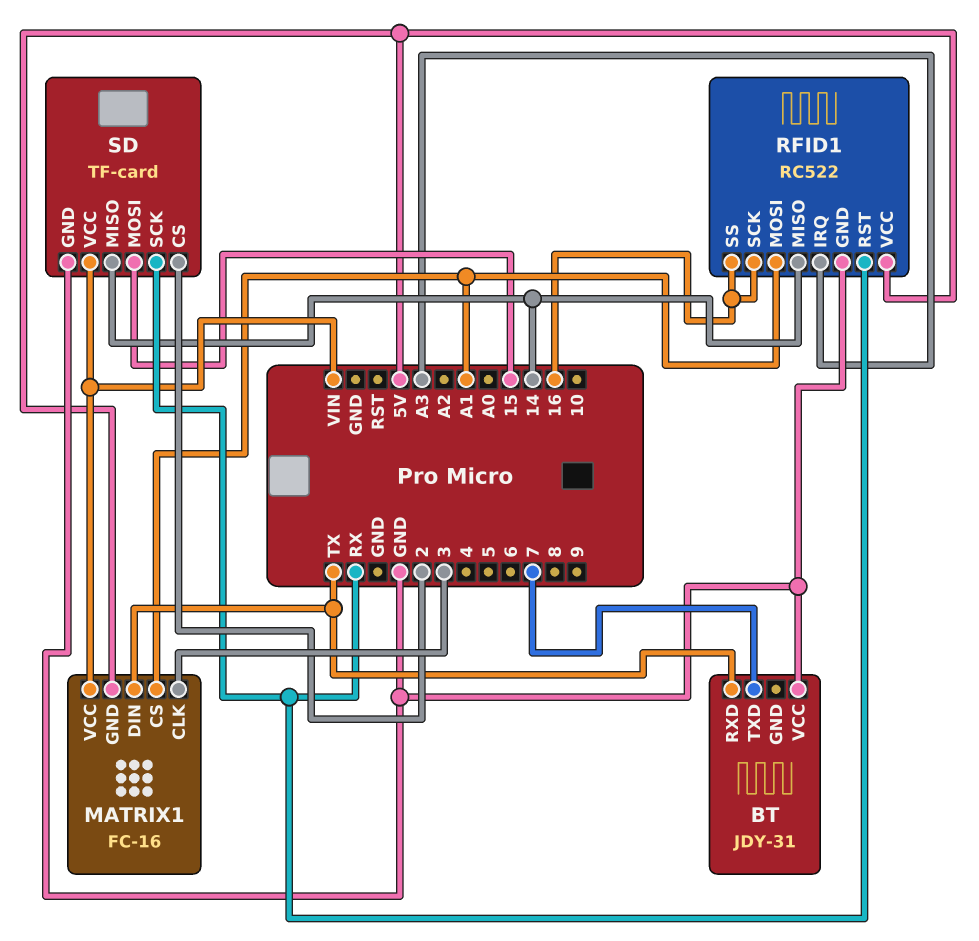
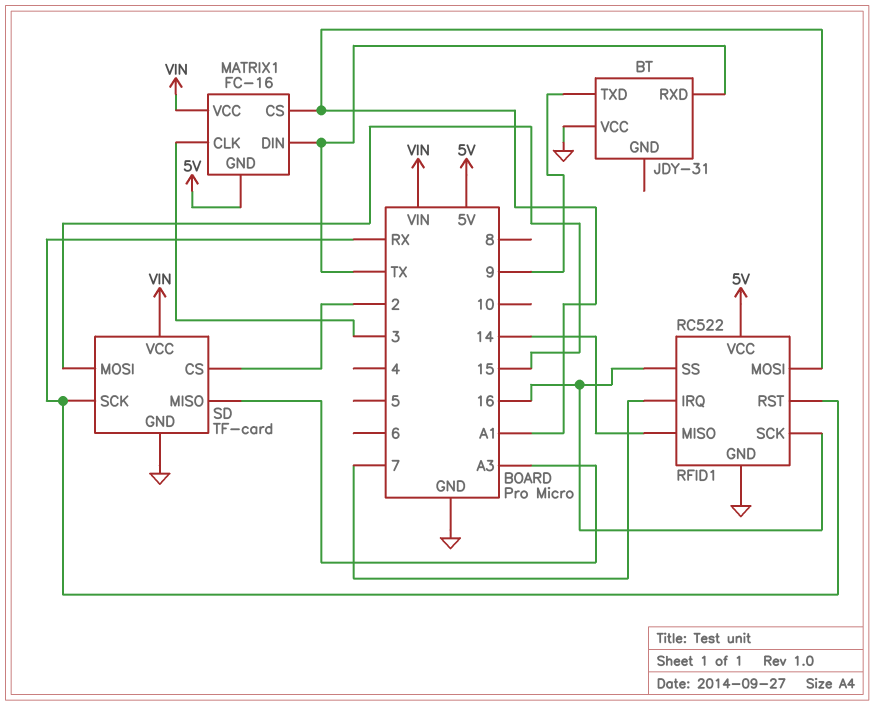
BT pin TXD: 7 -> 9
RFID1 pin IRQ: A3 -> 7
SD pin MISO: 14 -> A3

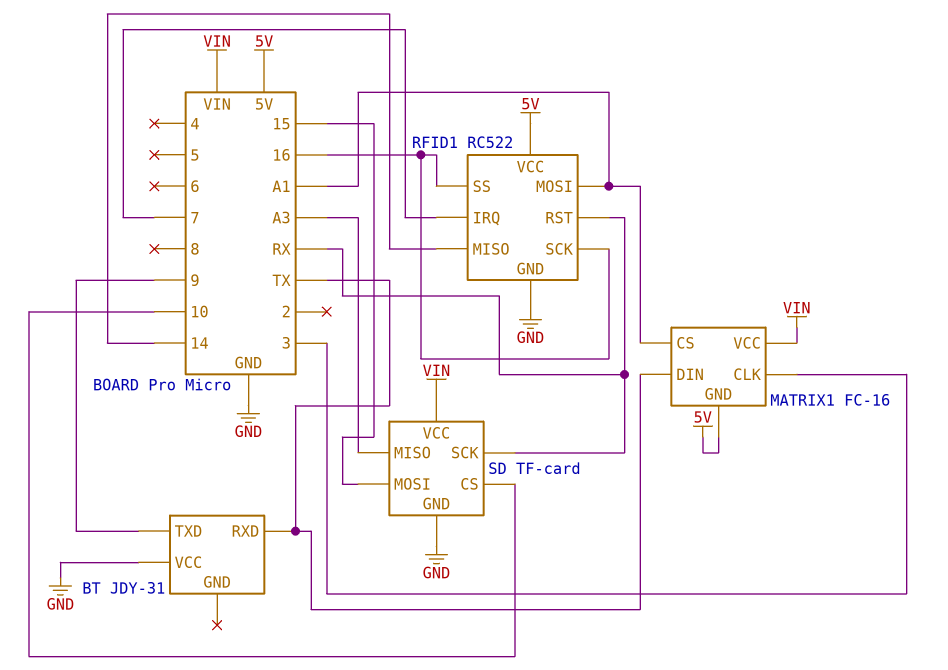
SD pin CS: 2 -> 10

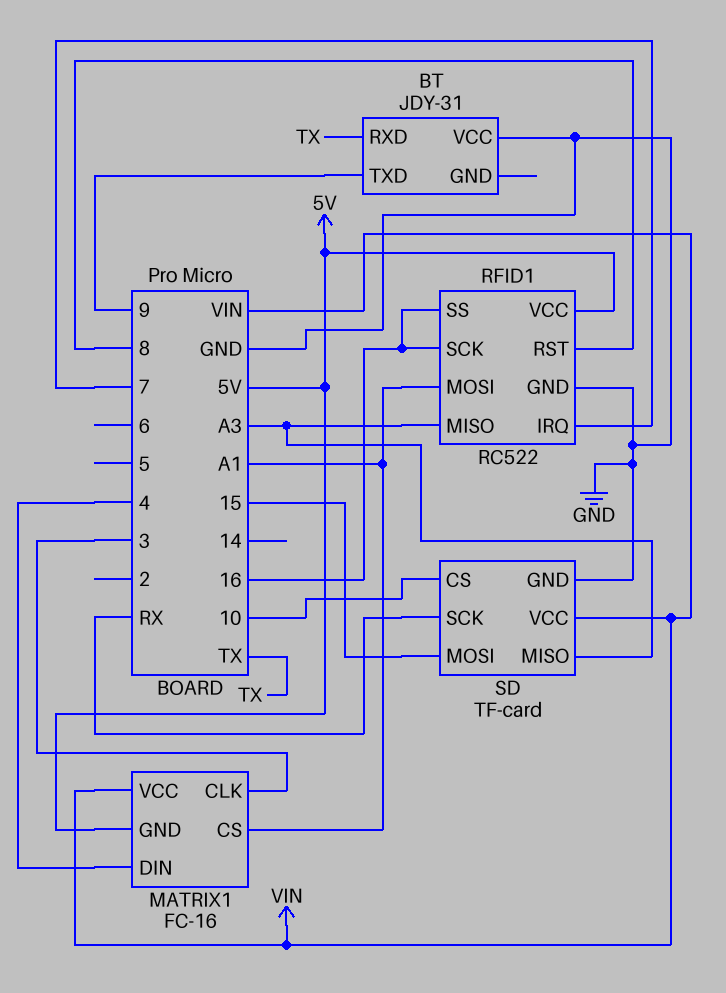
MATRIX1 pin DIN: TX -> 4
RFID1 pin MISO: 14 -> A3
RFID1 pin RST: RX -> 8

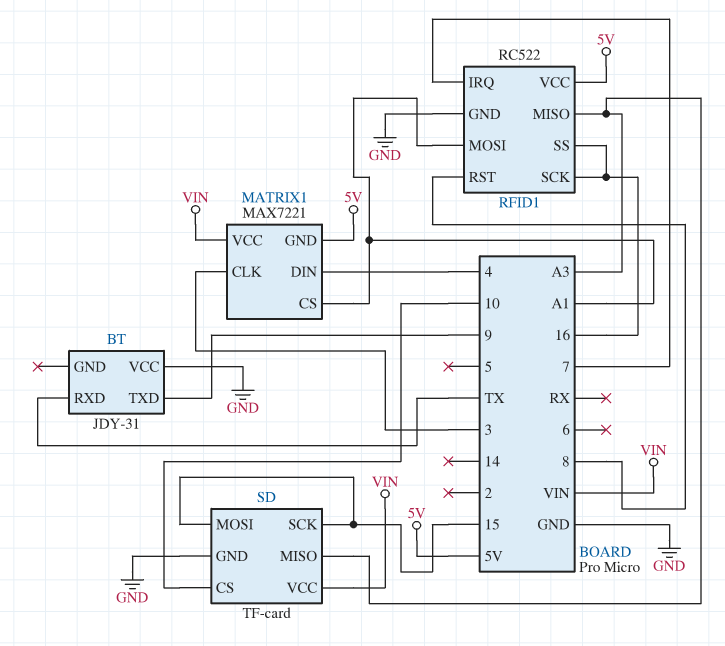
MATRIX1: FC-16 -> MAX7221
SD pin SCK: RX -> 15

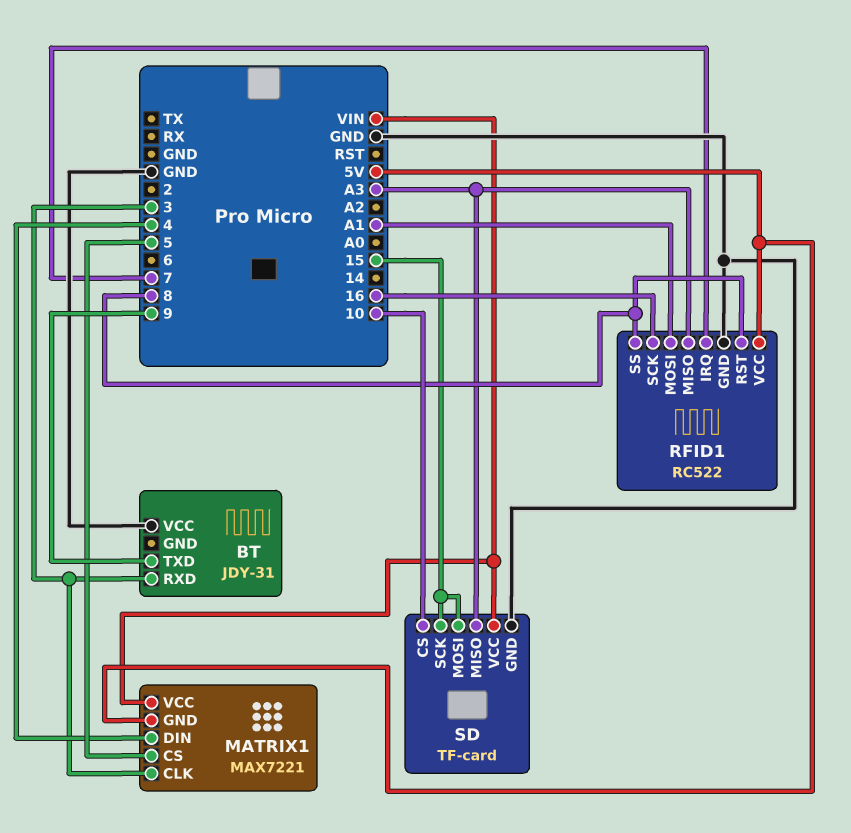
BT pin RXD: TX -> 3
MATRIX1 pin CS: A1 -> 5
RFID1 pin SS: 16 -> 8

